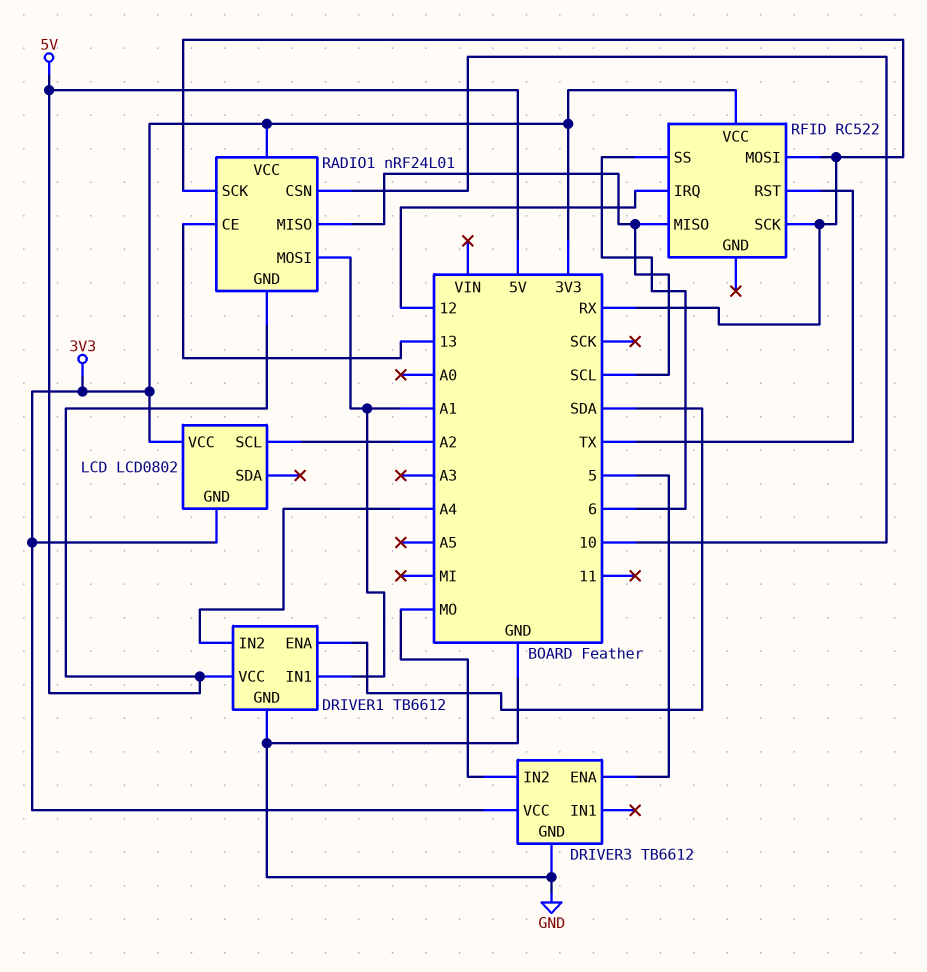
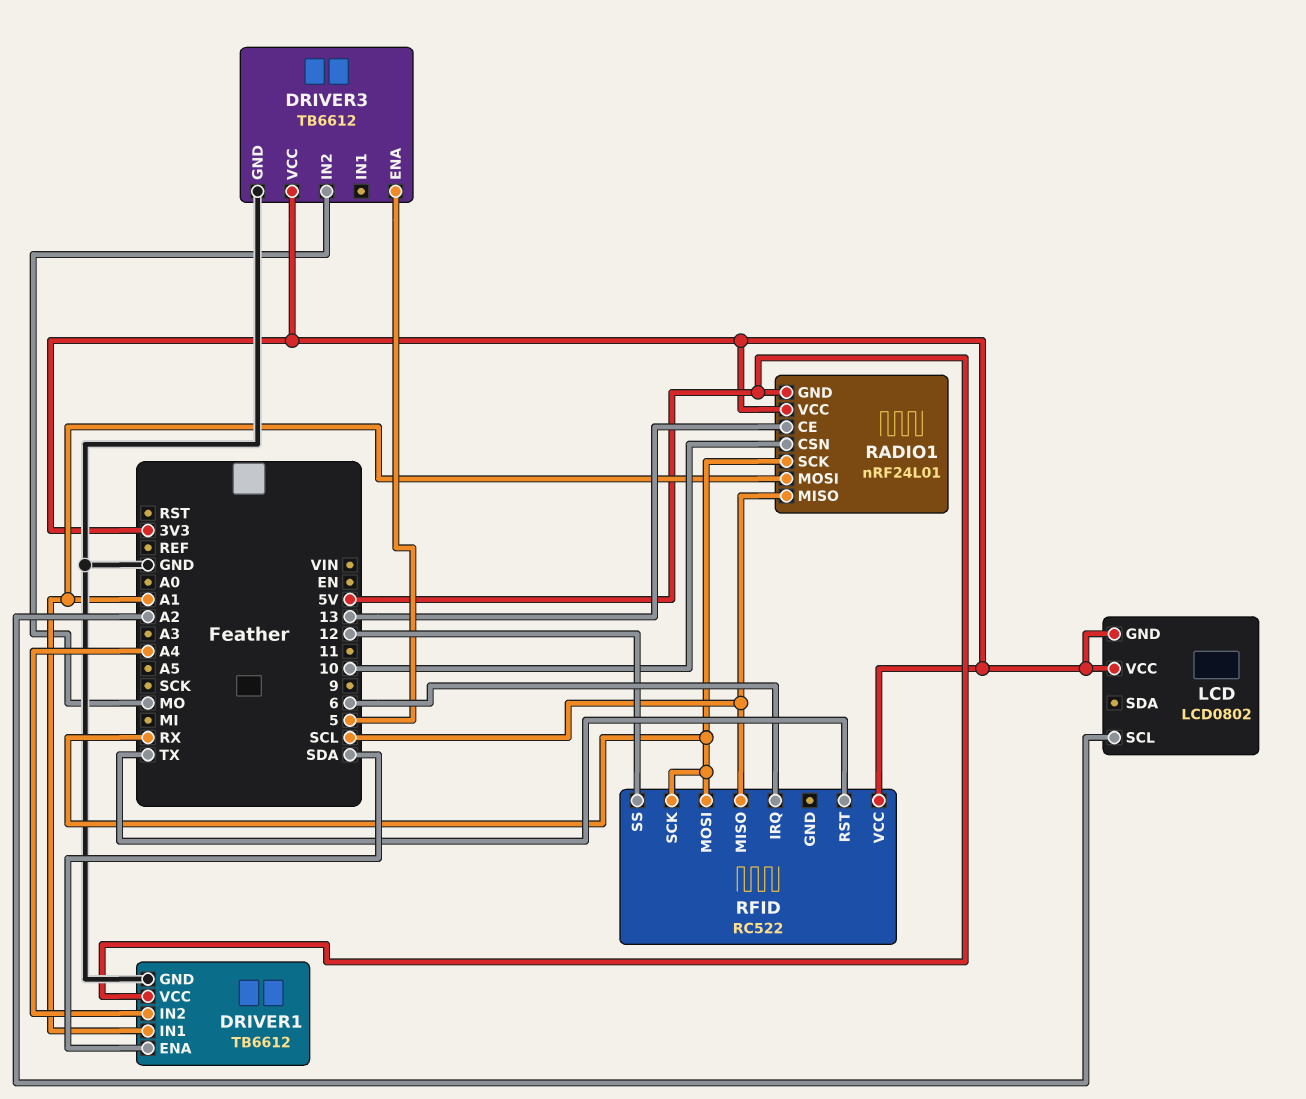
RFID pin IRQ: 12 -> 6
RFID pin SS: 6 -> 12

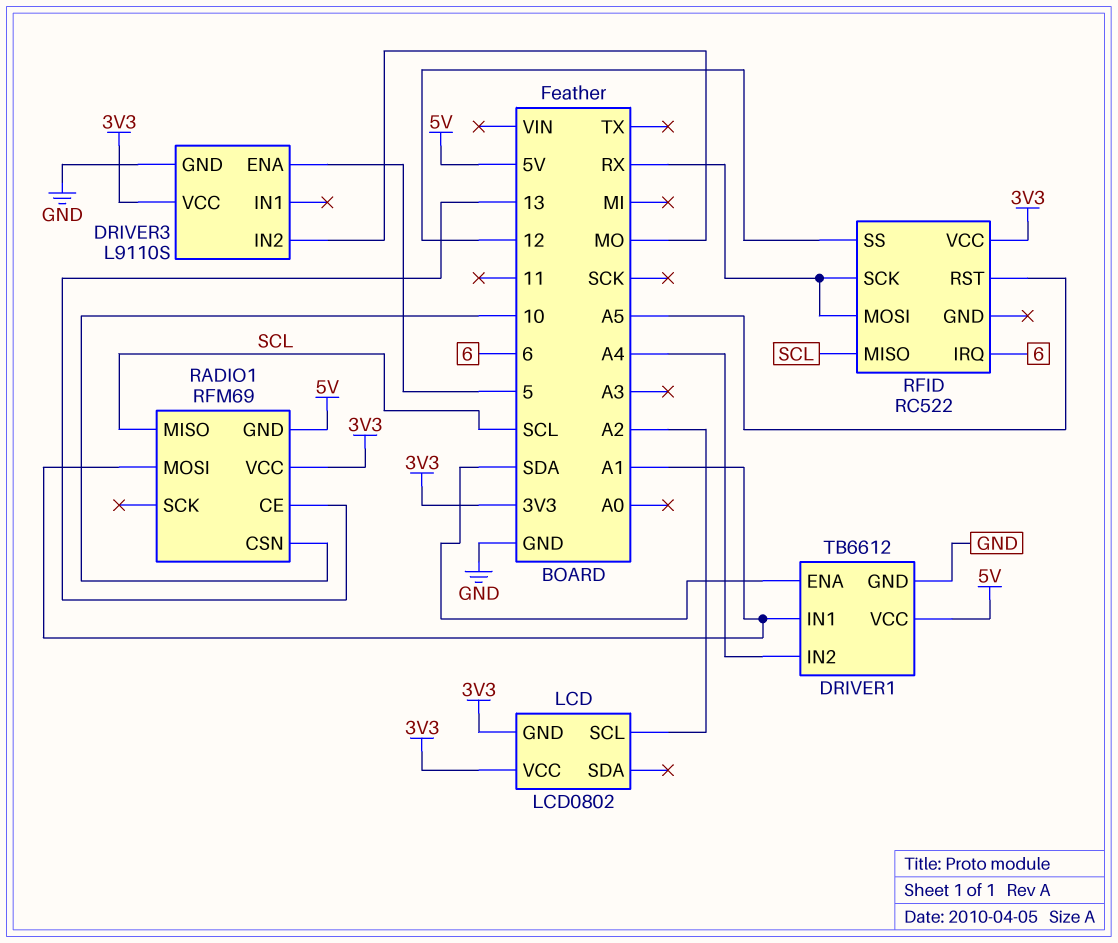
DRIVER3: TB6612 -> L9110S
RADIO1: nRF24L01 -> RFM69
RADIO1 pin SCK: RX -> none
RFID pin RST: TX -> A5

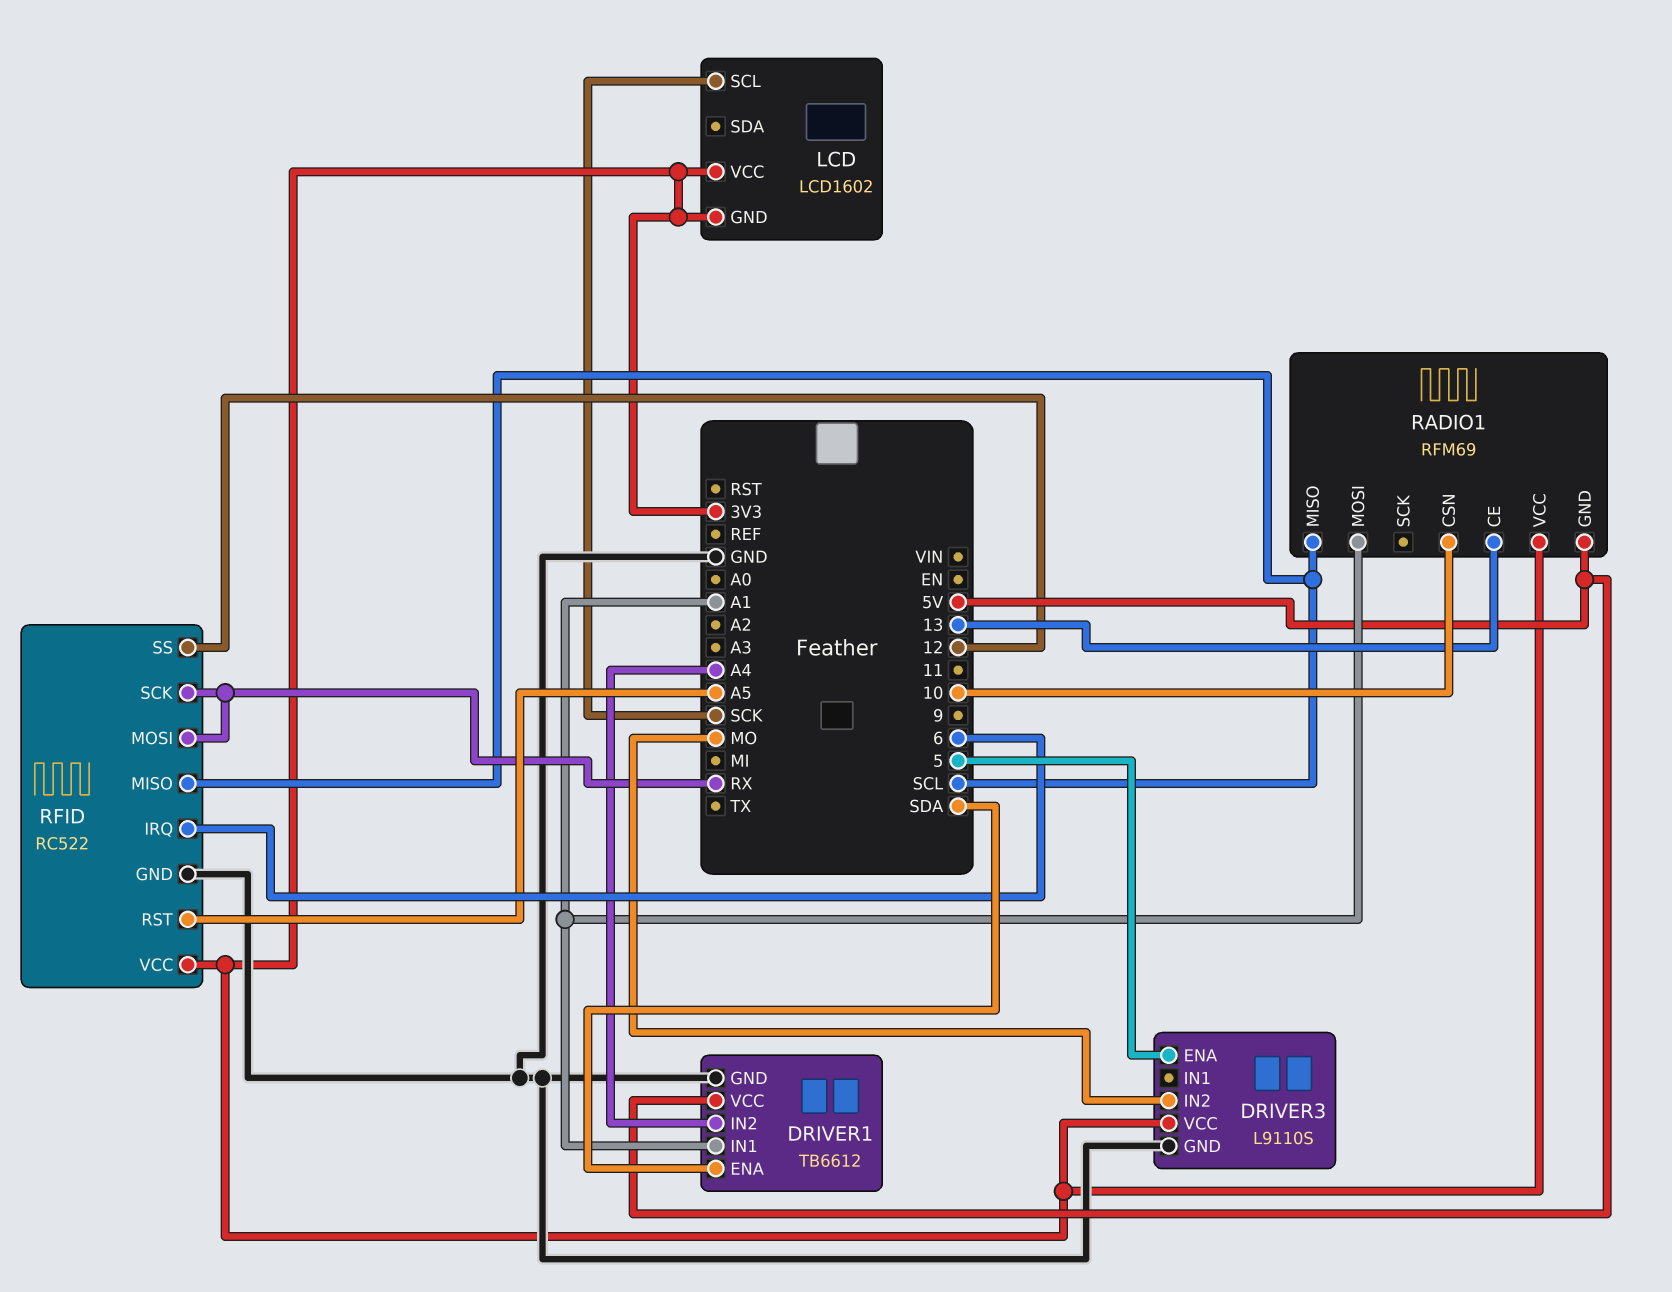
LCD: LCD0802 -> LCD1602
LCD pin SCL: A2 -> SCK
RFID pin GND: none -> GND

